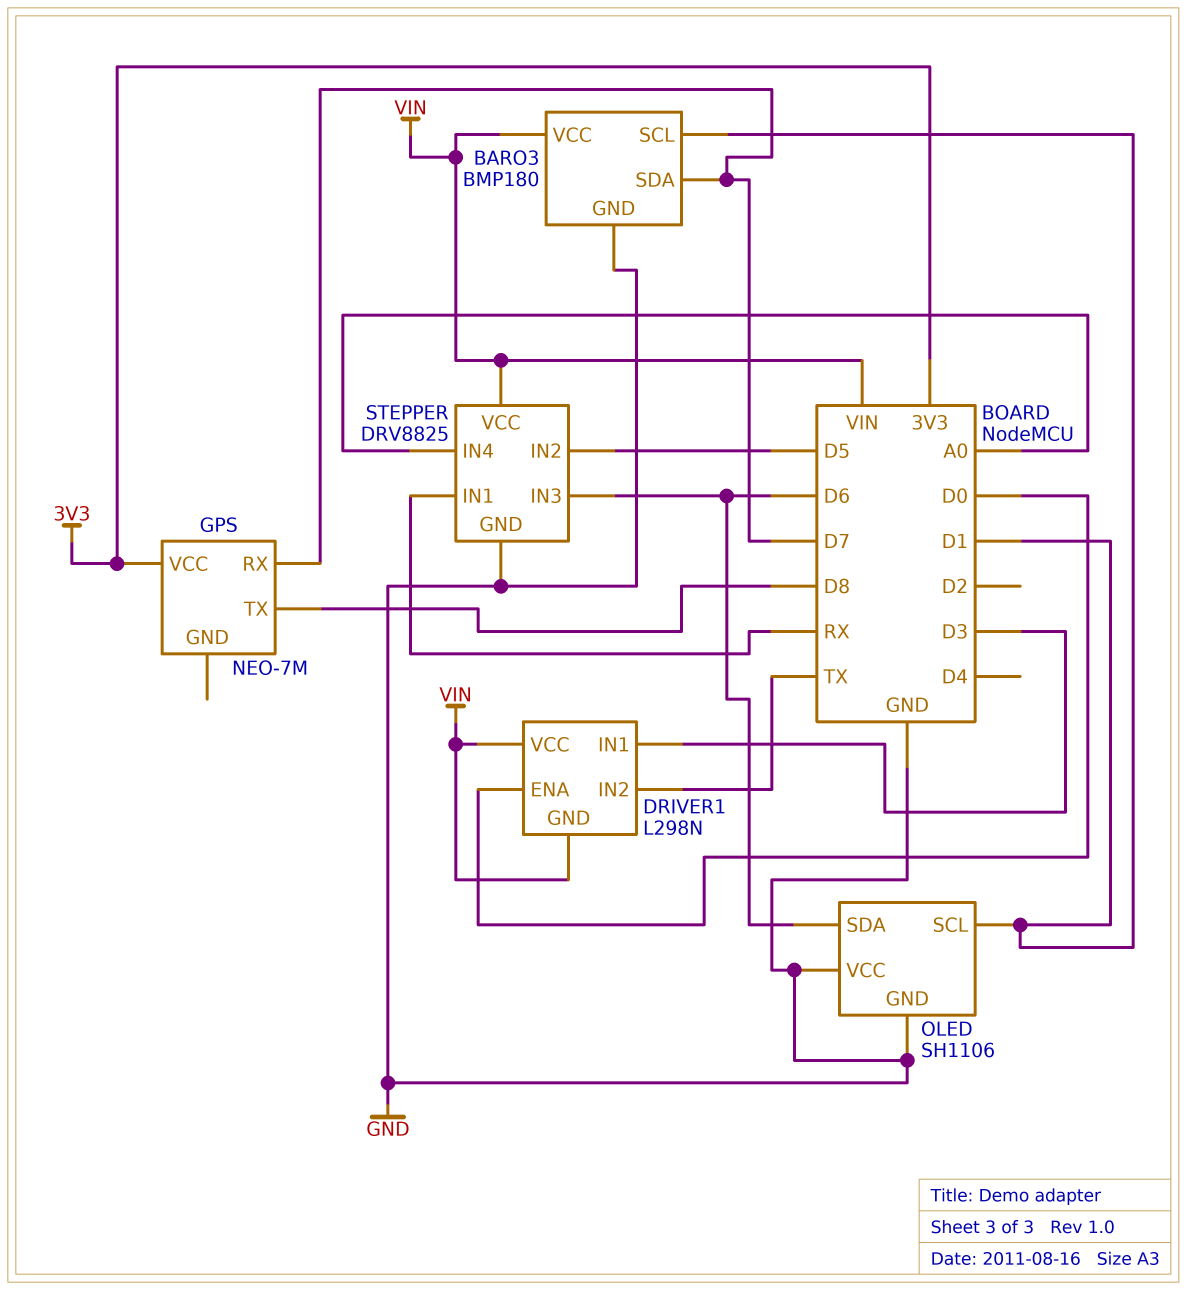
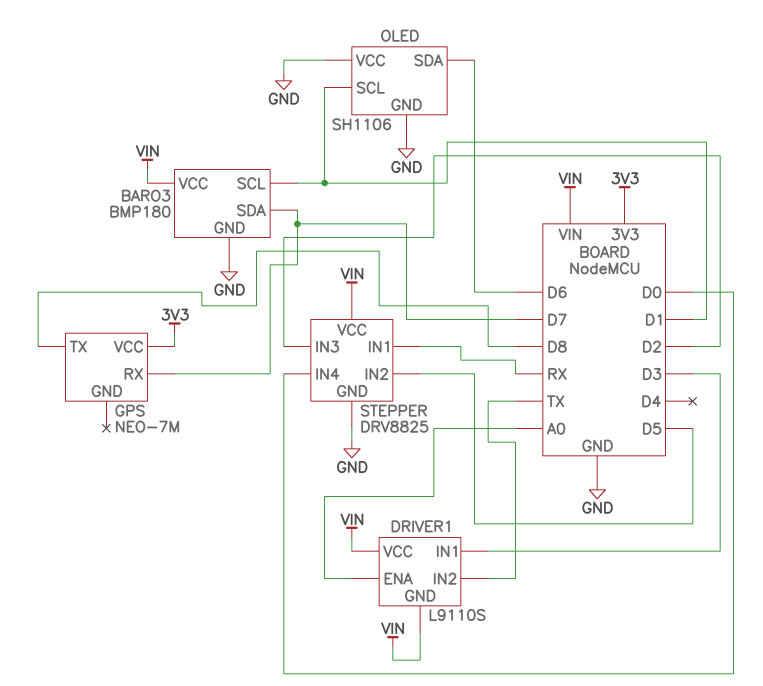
DRIVER1: L298N -> L9110S
DRIVER1 pin ENA: D0 -> A0
STEPPER pin IN3: D6 -> D2
STEPPER pin IN4: A0 -> D0

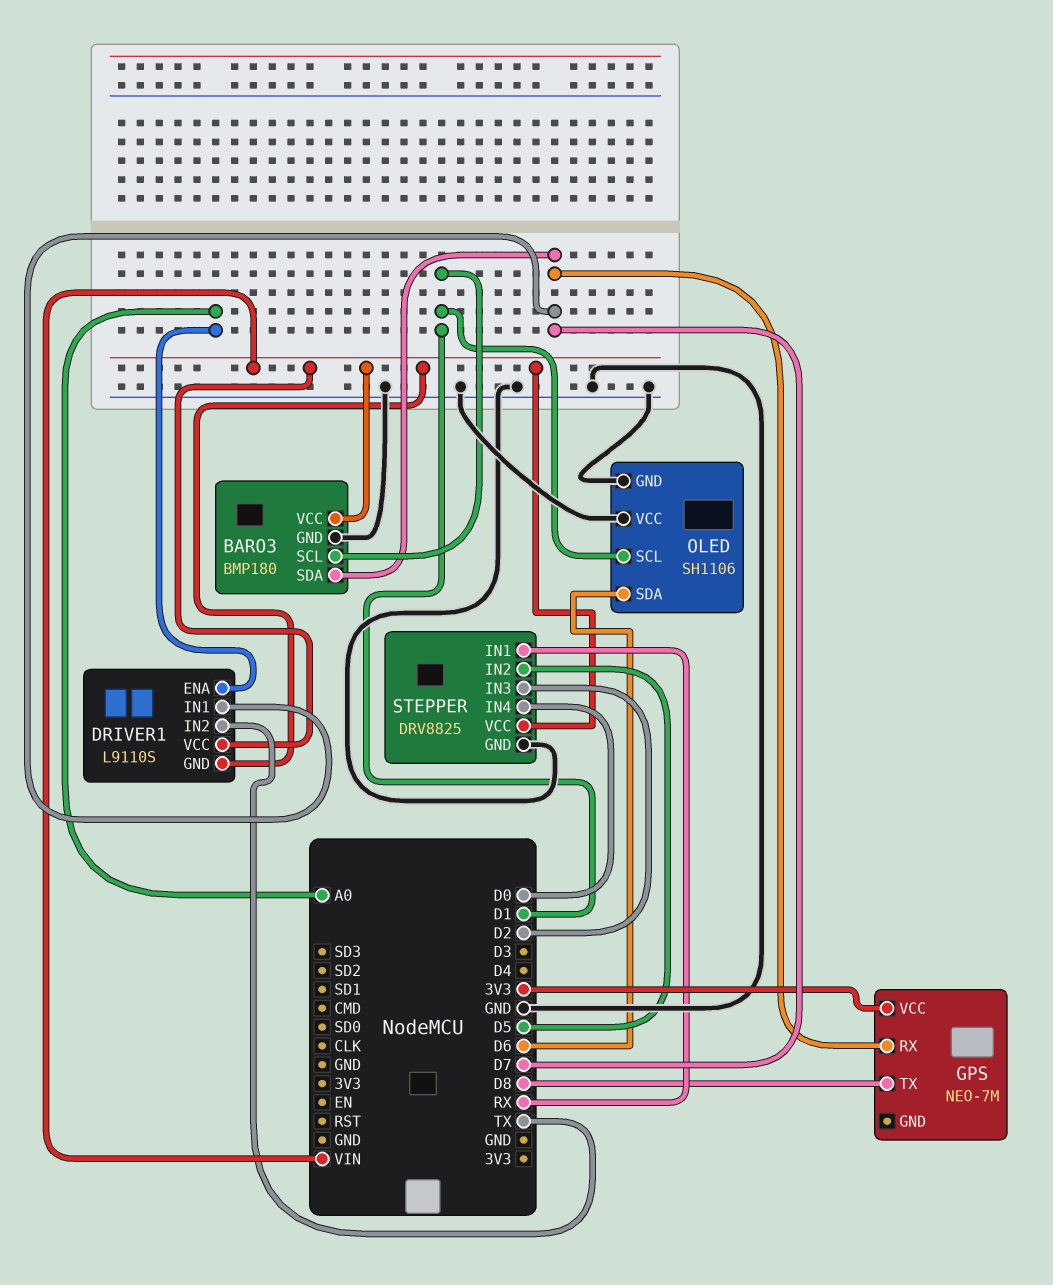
DRIVER1 pin IN1: D3 -> D7

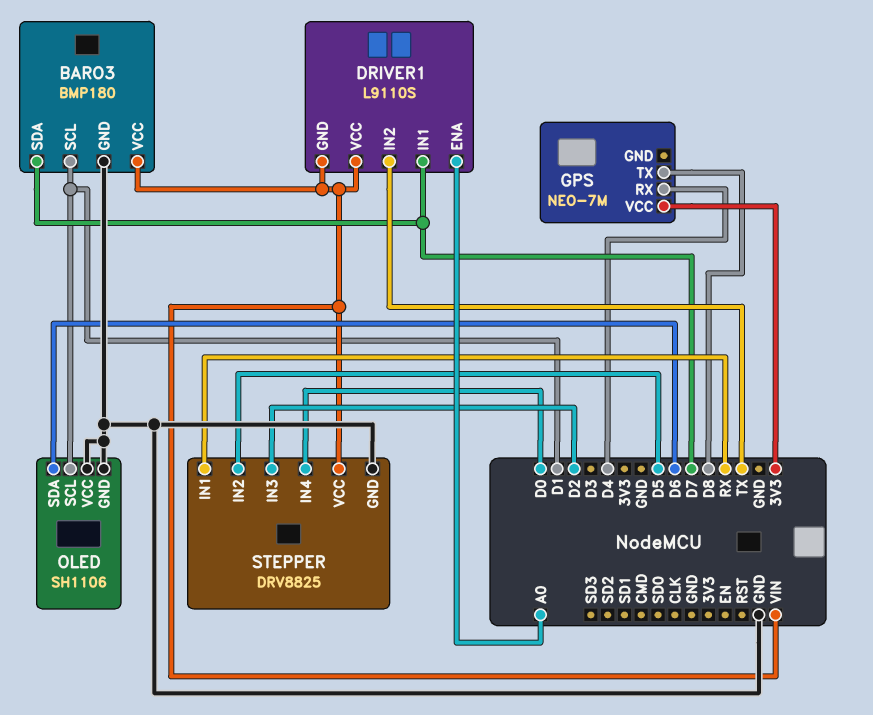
GPS pin RX: D7 -> D4

